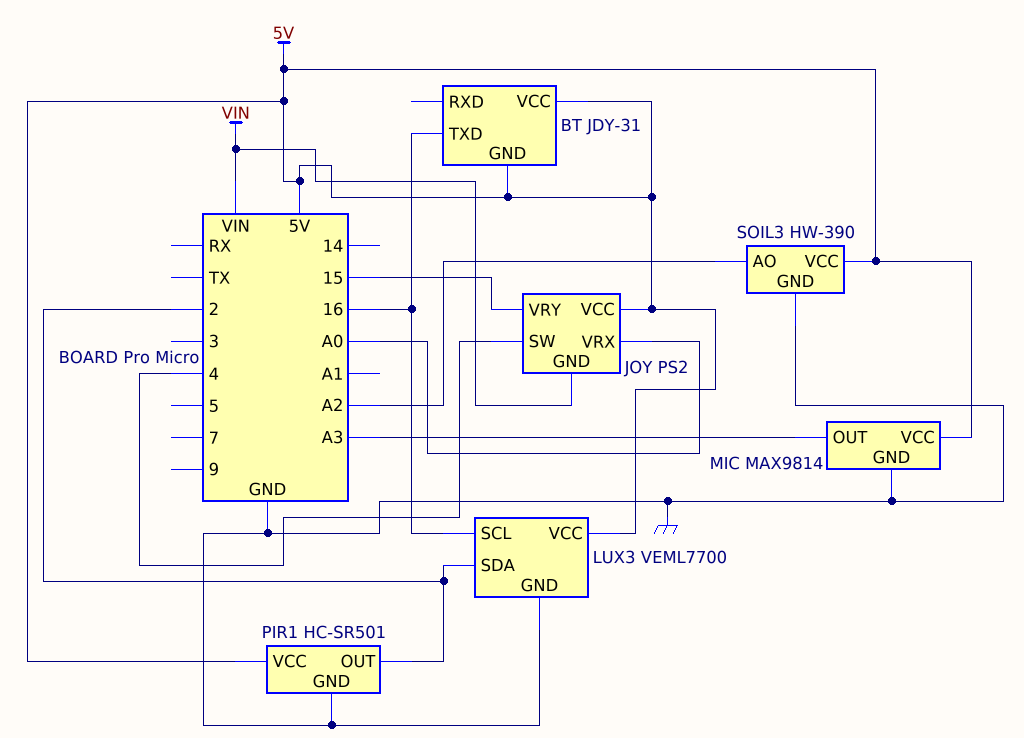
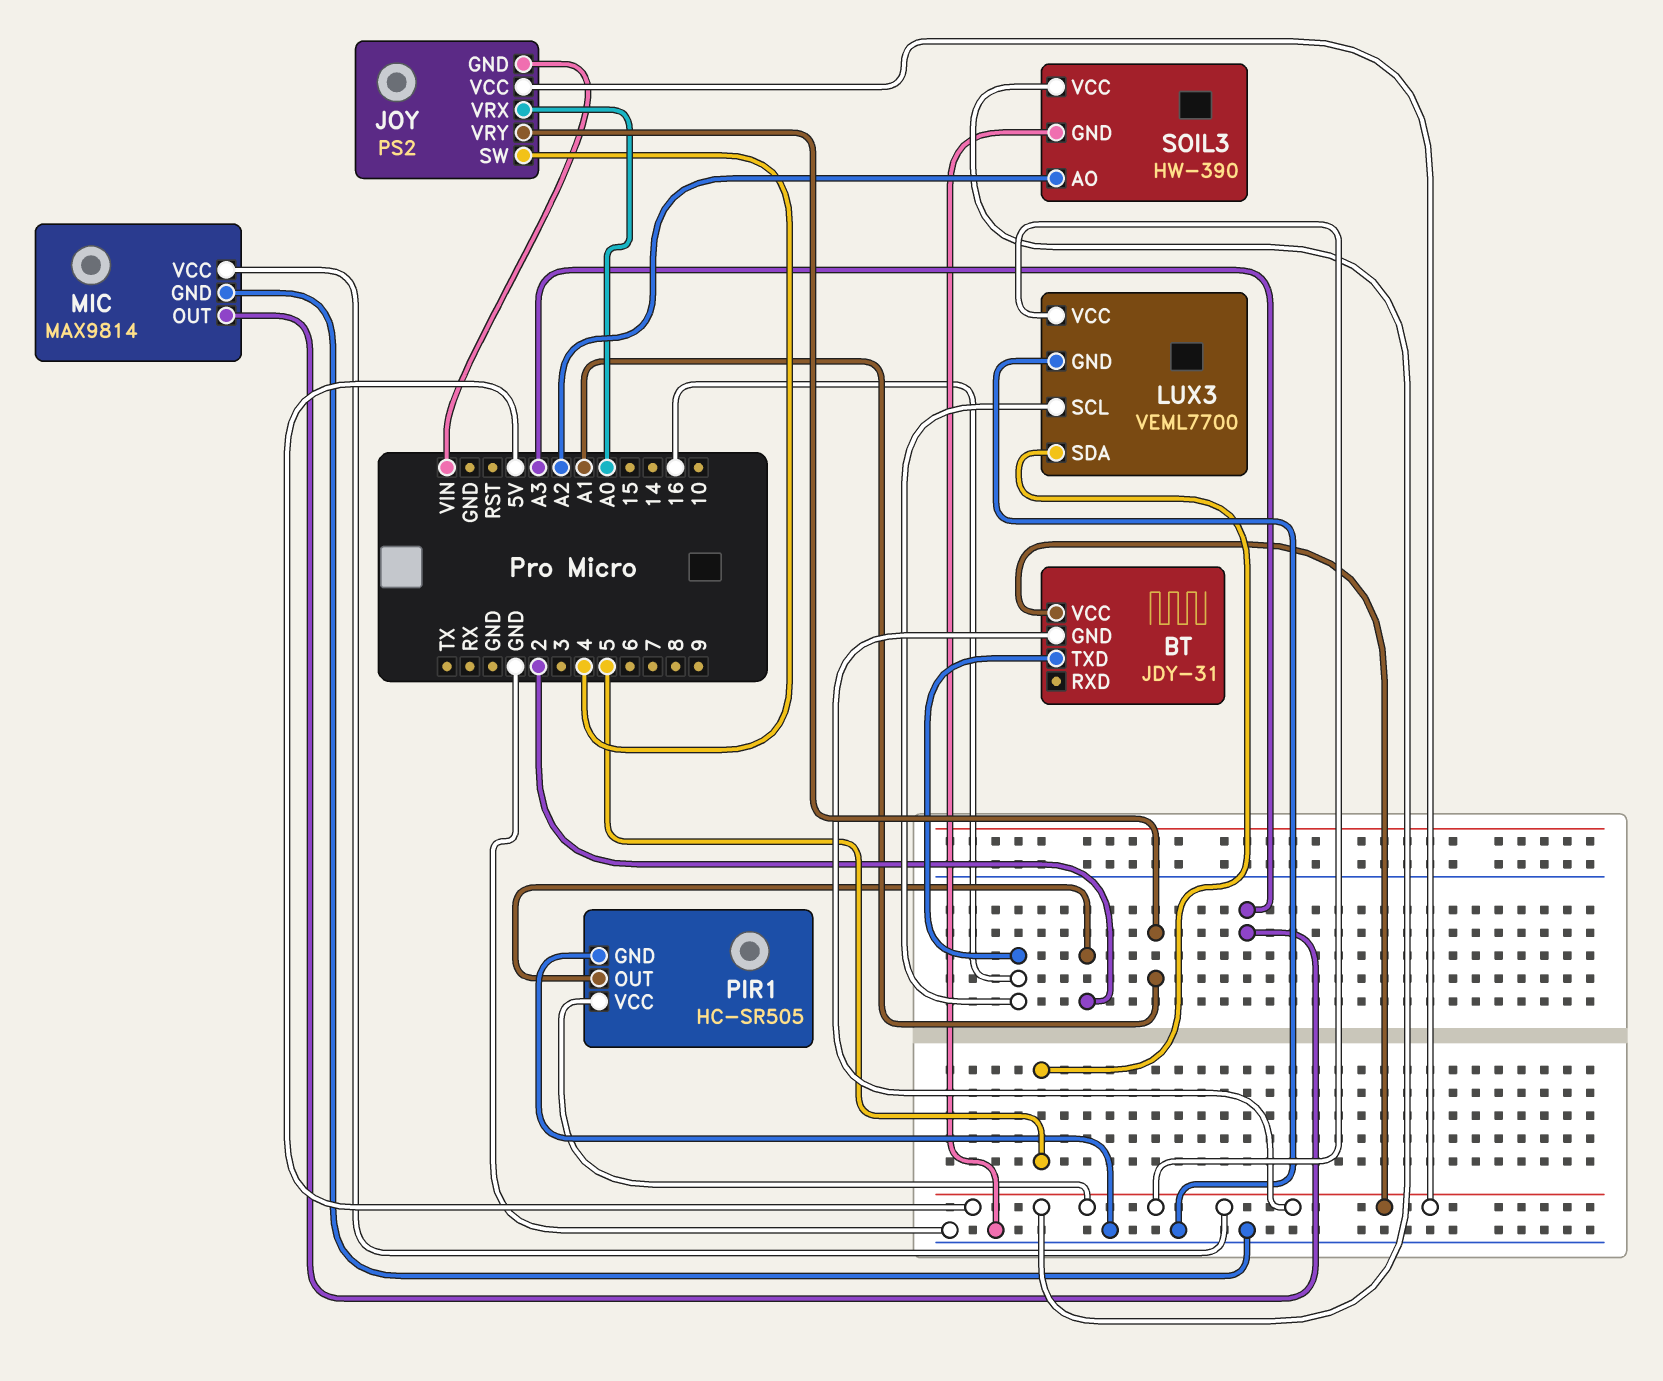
JOY pin VRY: 15 -> A1
LUX3 pin SDA: 2 -> 5
PIR1: HC-SR501 -> HC-SR505

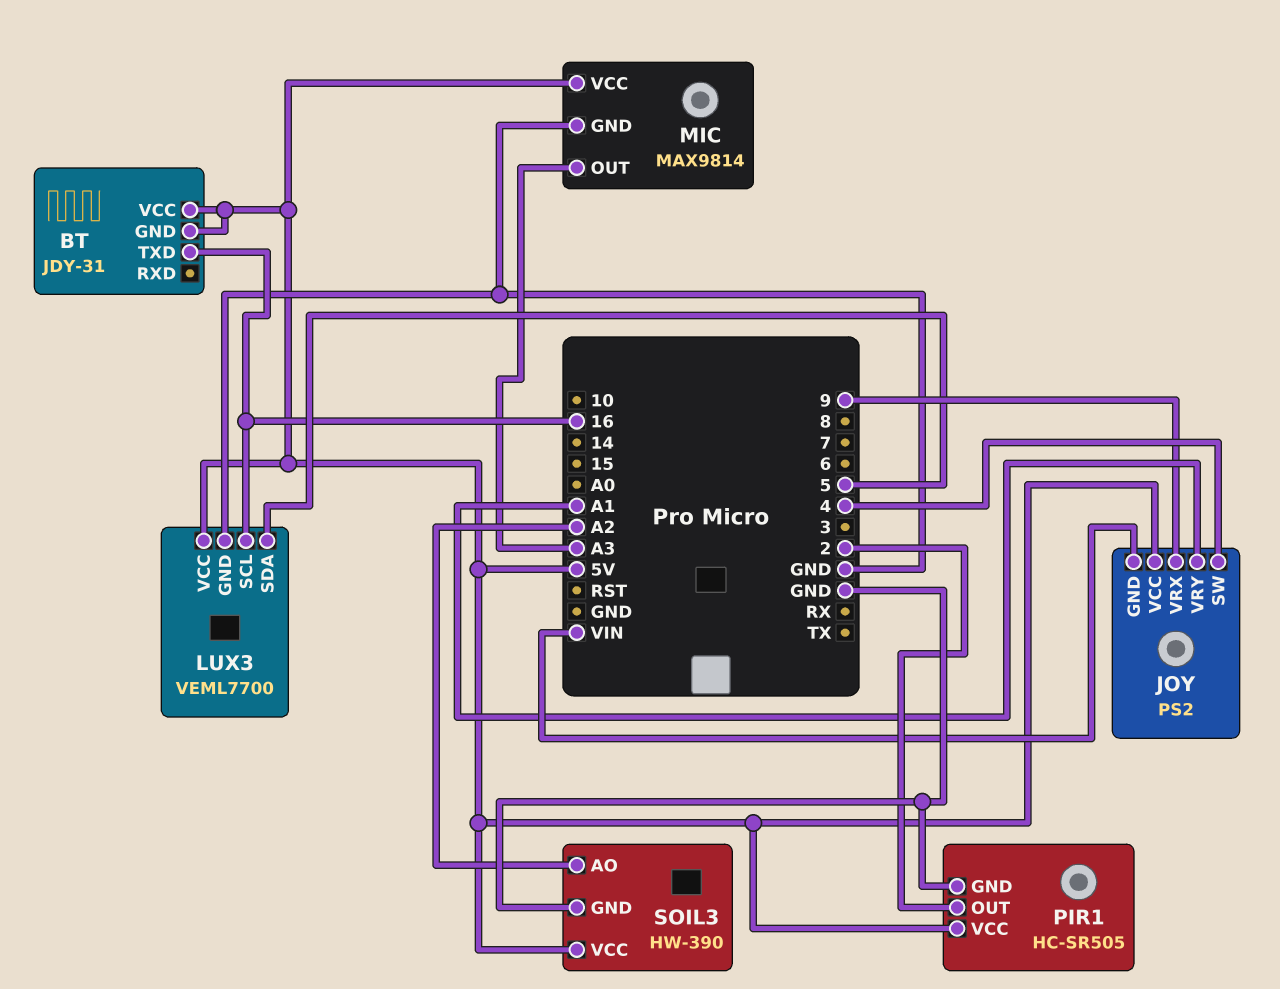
JOY pin VRX: A0 -> 9

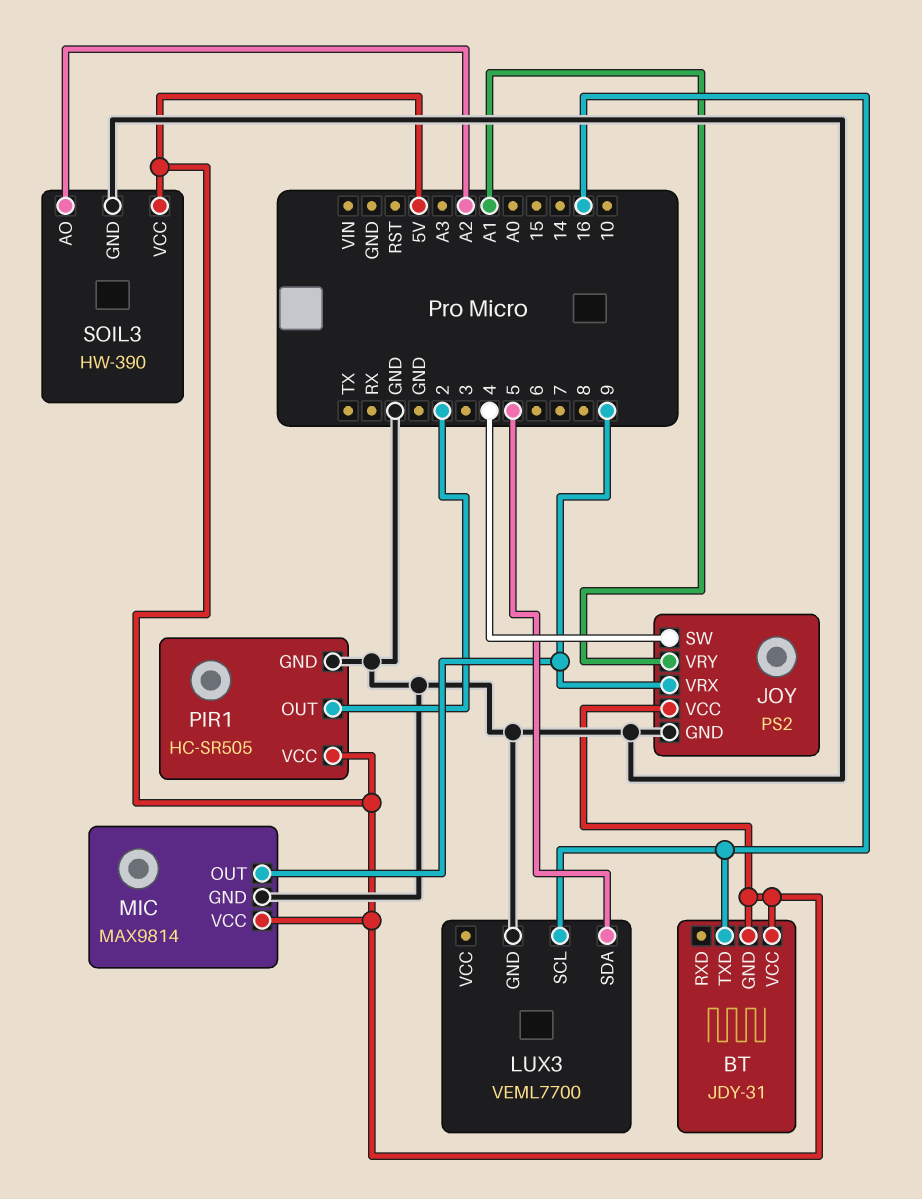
JOY pin GND: VIN -> GND
LUX3 pin VCC: 5V -> none
MIC pin OUT: A3 -> 9

